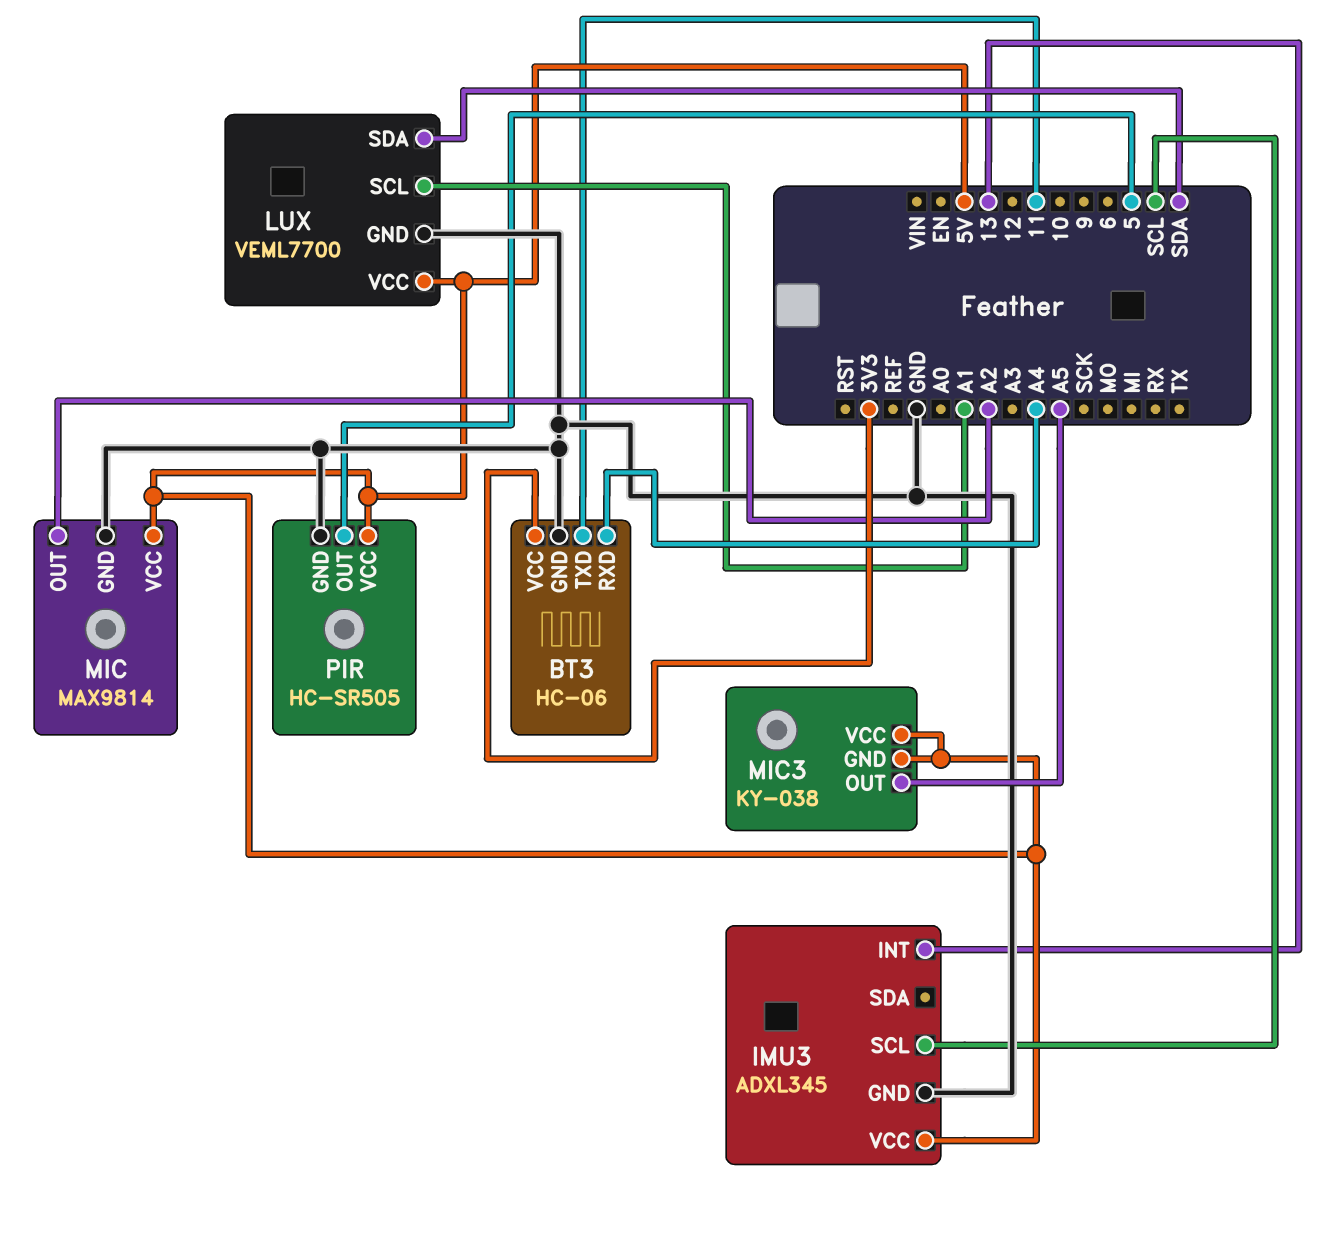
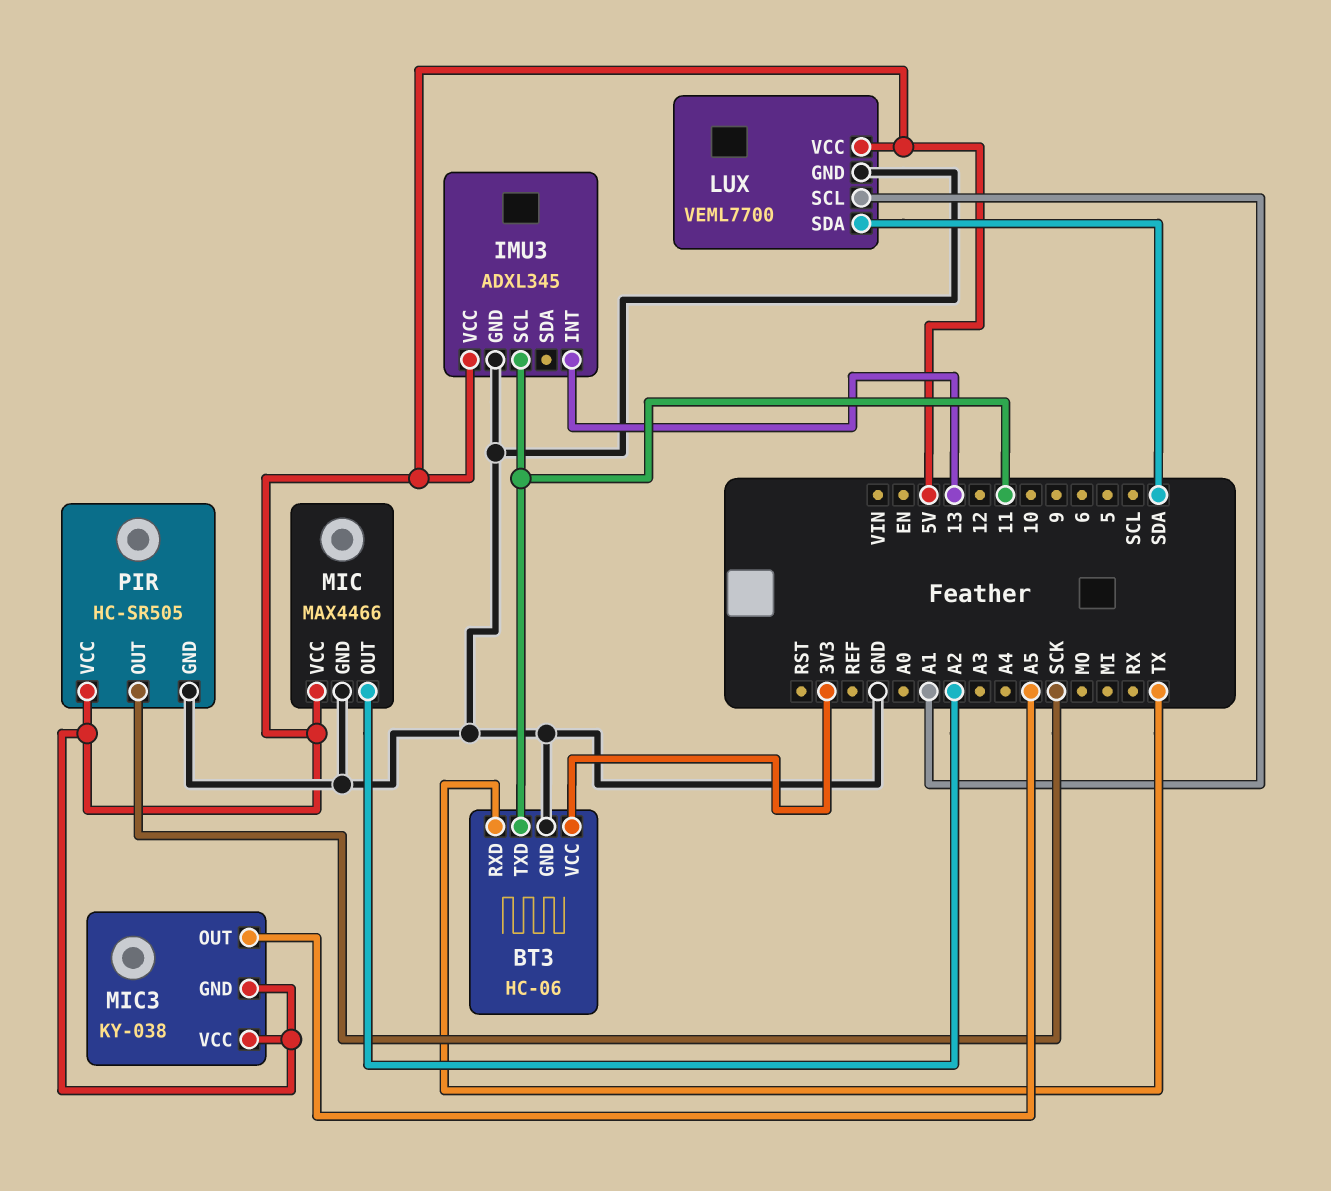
BT3 pin RXD: A4 -> TX
IMU3 pin SCL: SCL -> 11
MIC: MAX9814 -> MAX4466
PIR pin OUT: 5 -> SCK

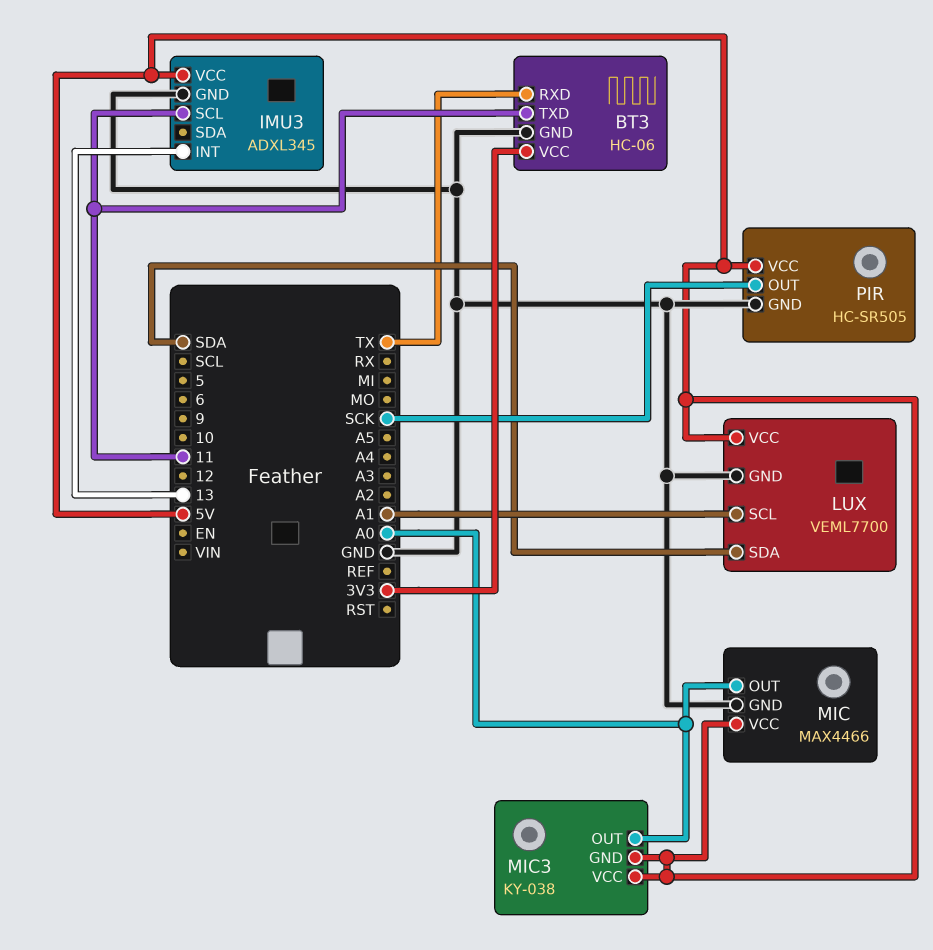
MIC pin OUT: A2 -> A0
MIC3 pin OUT: A5 -> A0

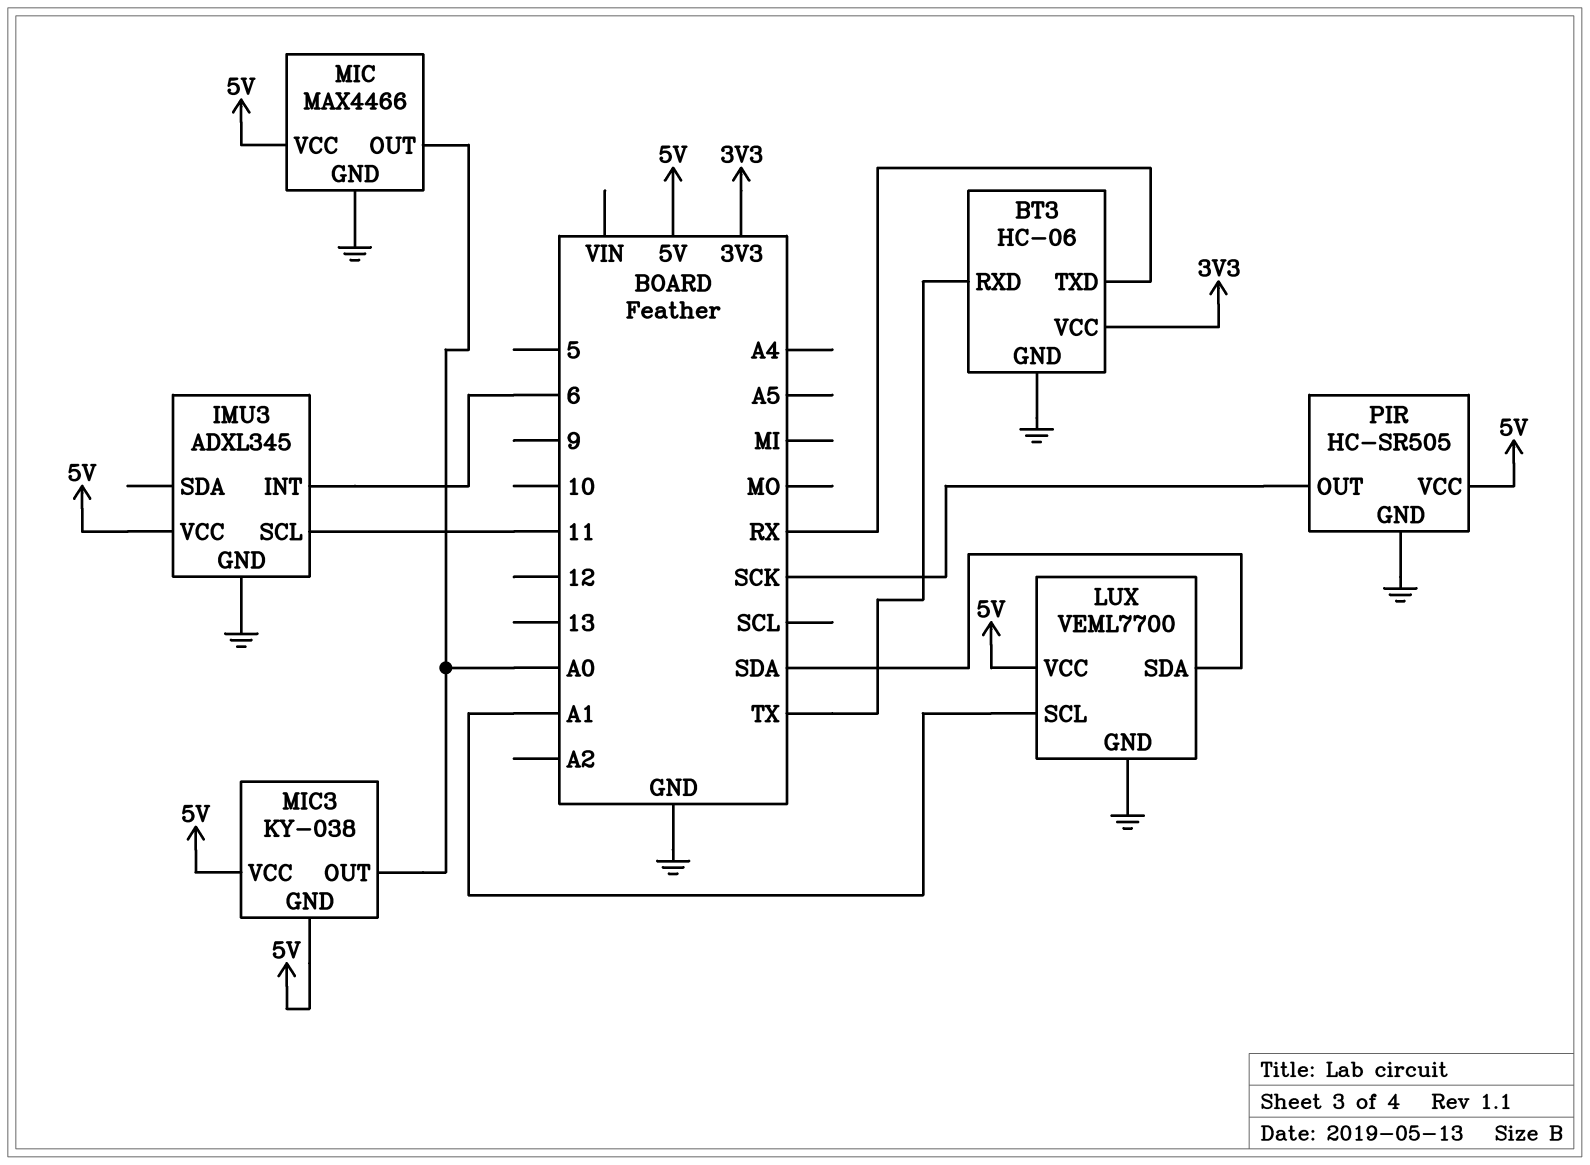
BT3 pin TXD: 11 -> RX
IMU3 pin INT: 13 -> 6

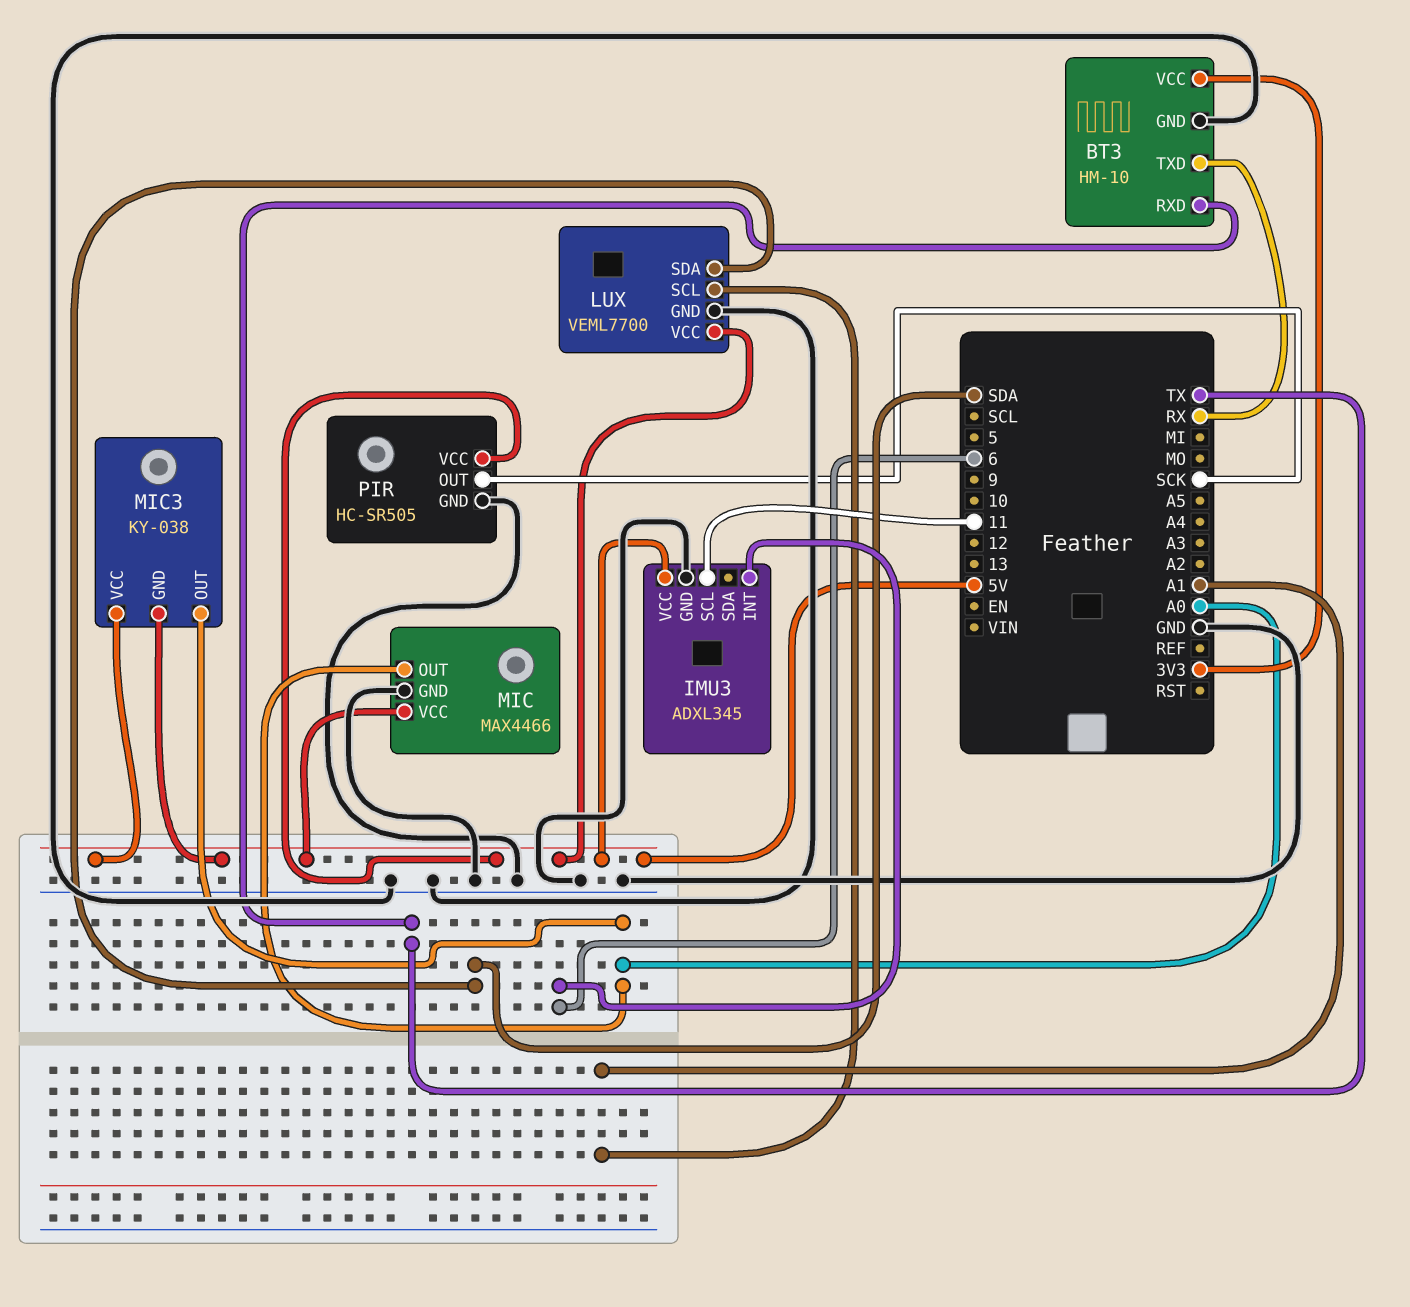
BT3: HC-06 -> HM-10

